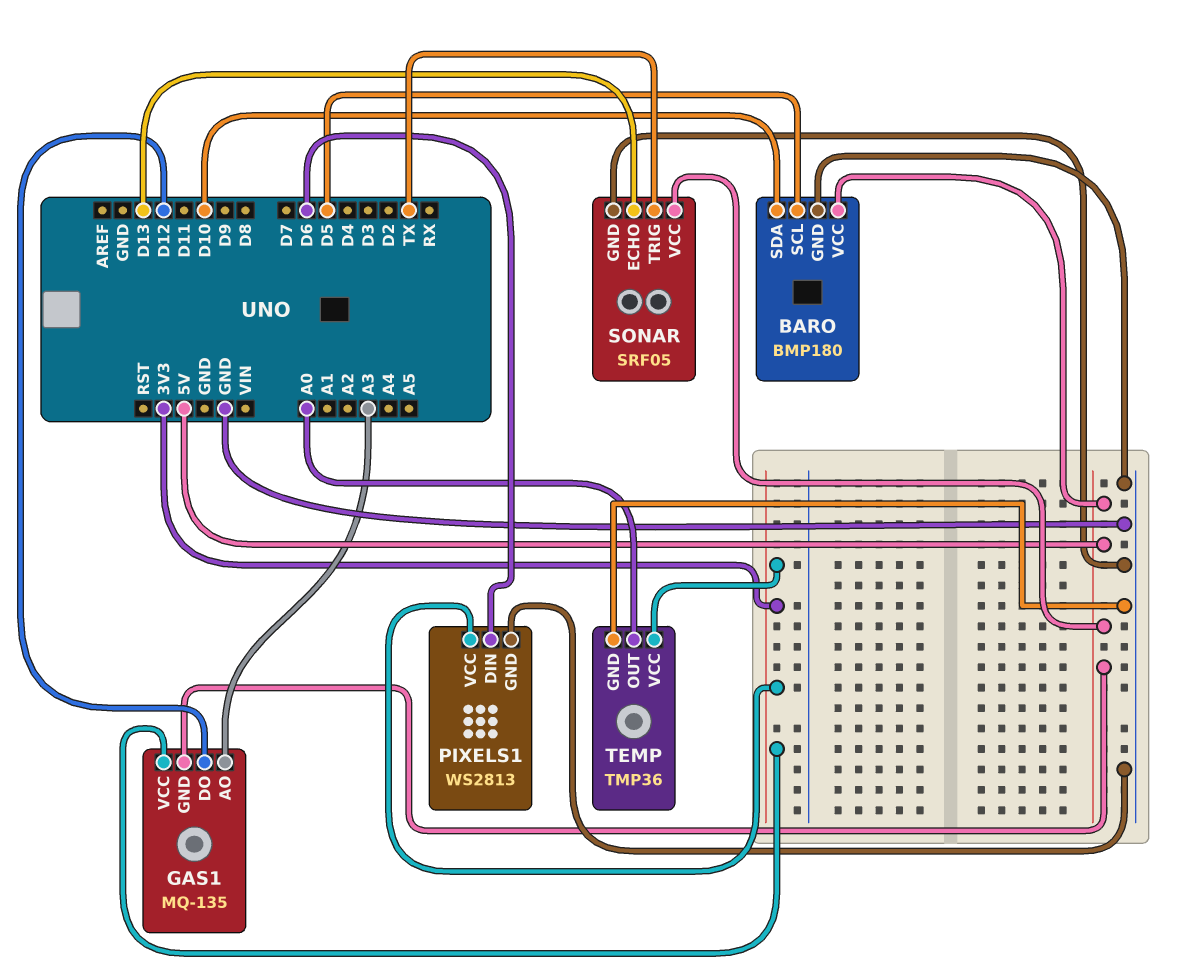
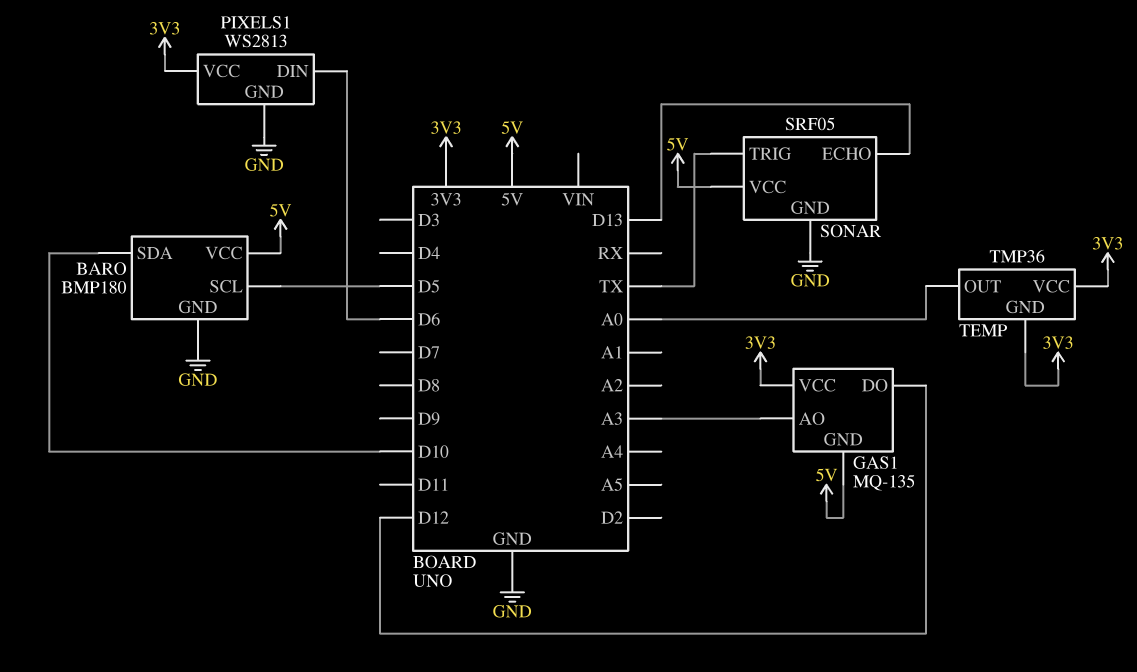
TEMP pin GND: GND -> 3V3

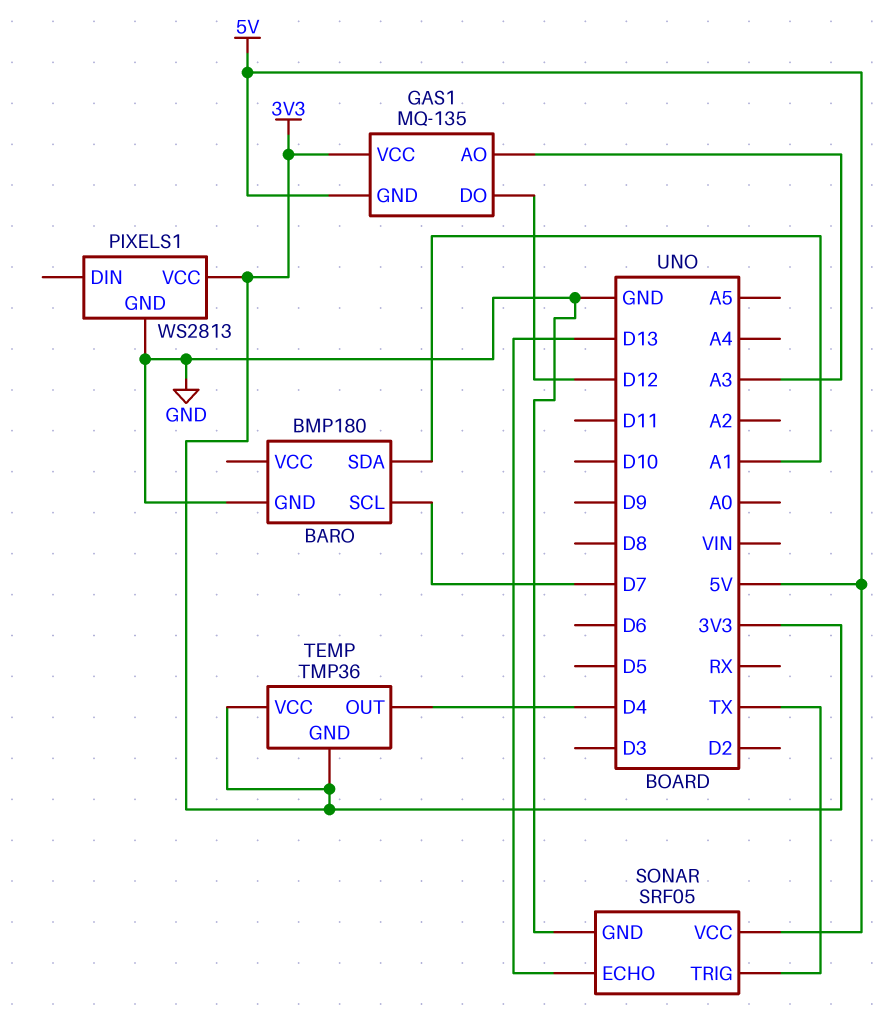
BARO pin SCL: D5 -> D7
BARO pin SDA: D10 -> A1
BARO pin VCC: 5V -> none
PIXELS1 pin DIN: D6 -> none
TEMP pin OUT: A0 -> D4

